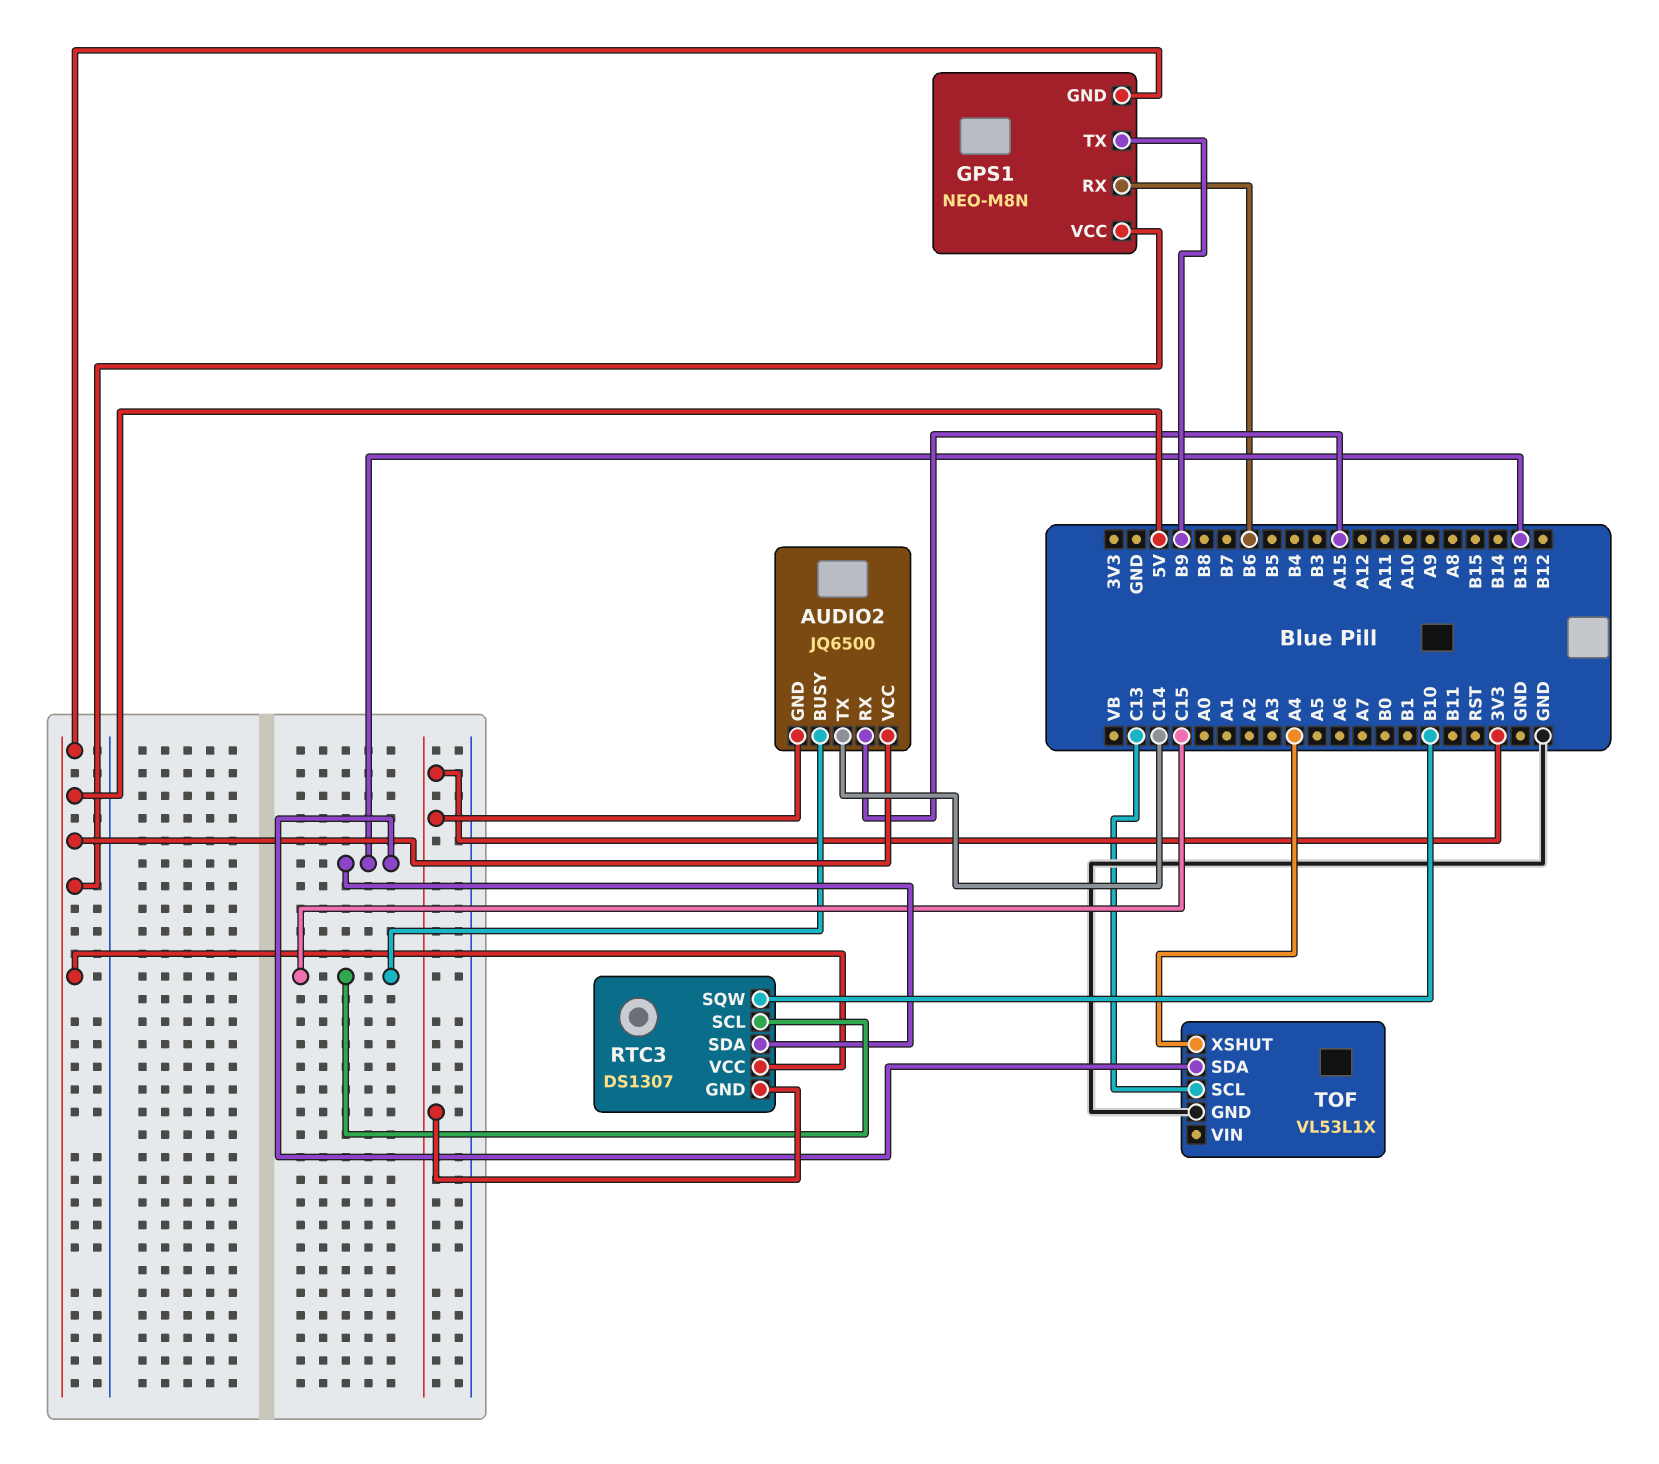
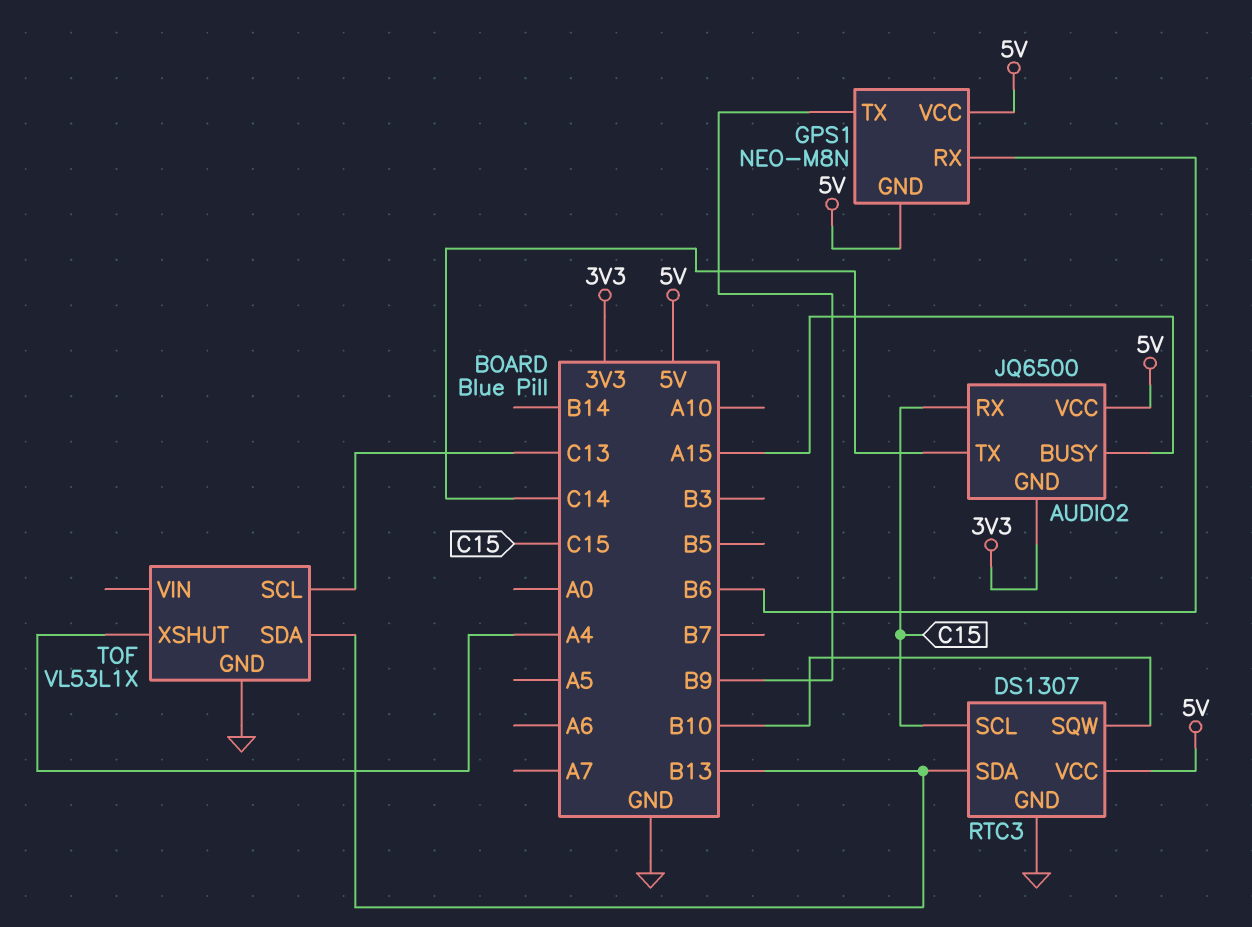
AUDIO2 pin BUSY: C15 -> A15
AUDIO2 pin RX: A15 -> C15
RTC3 pin GND: 3V3 -> GND

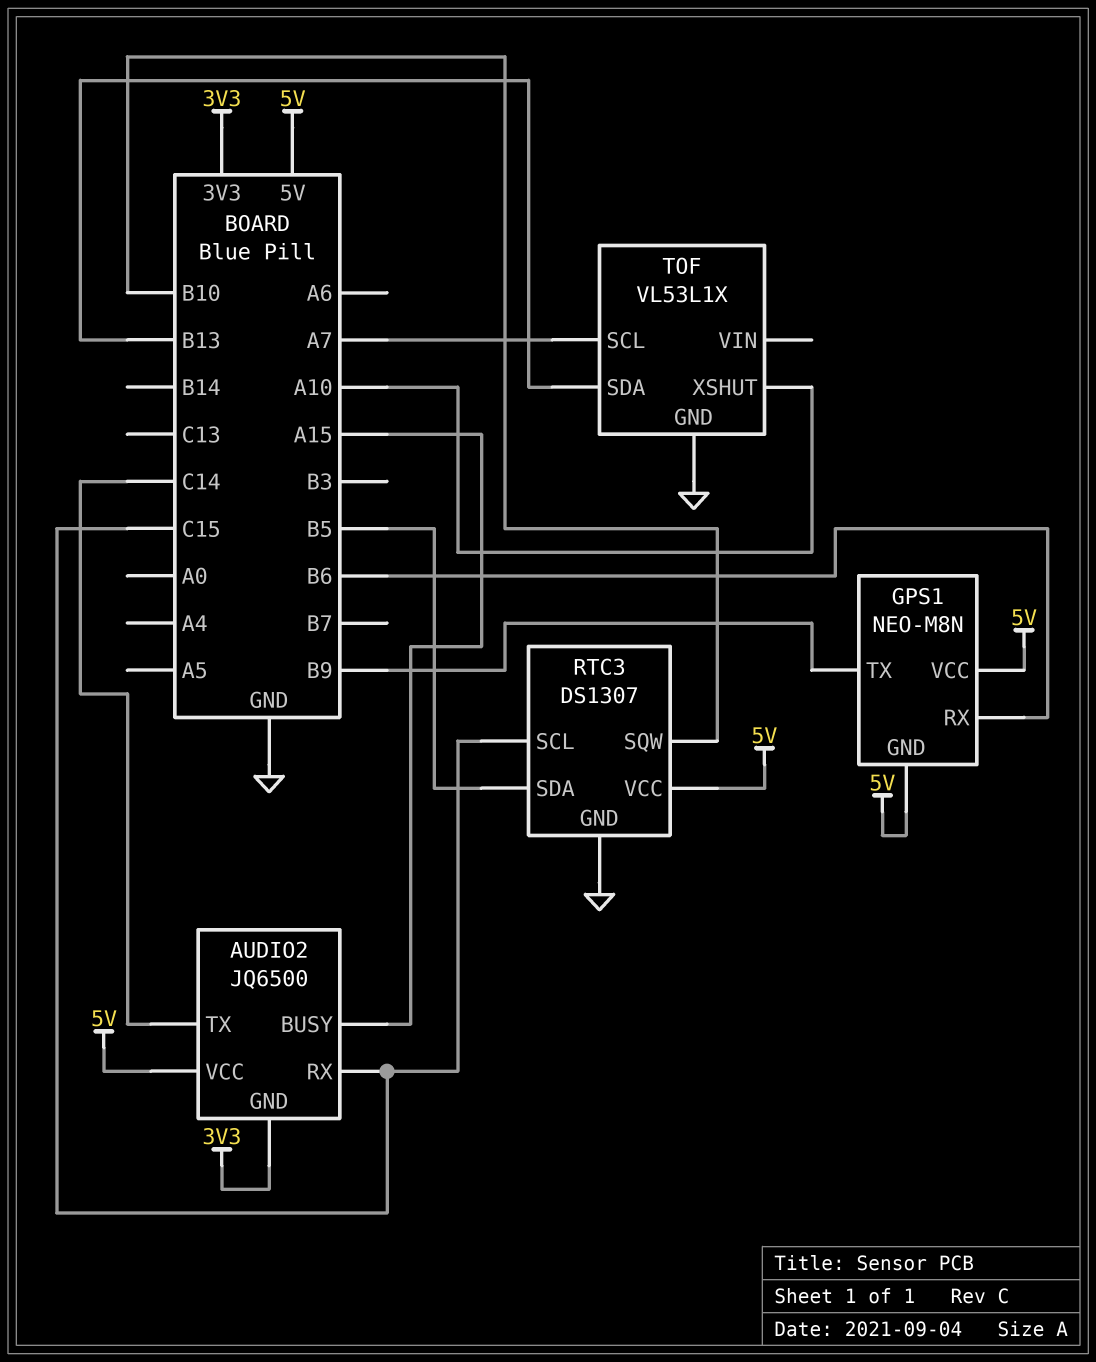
RTC3 pin SDA: B13 -> B5
TOF pin SCL: C13 -> A7
TOF pin XSHUT: A4 -> A10

